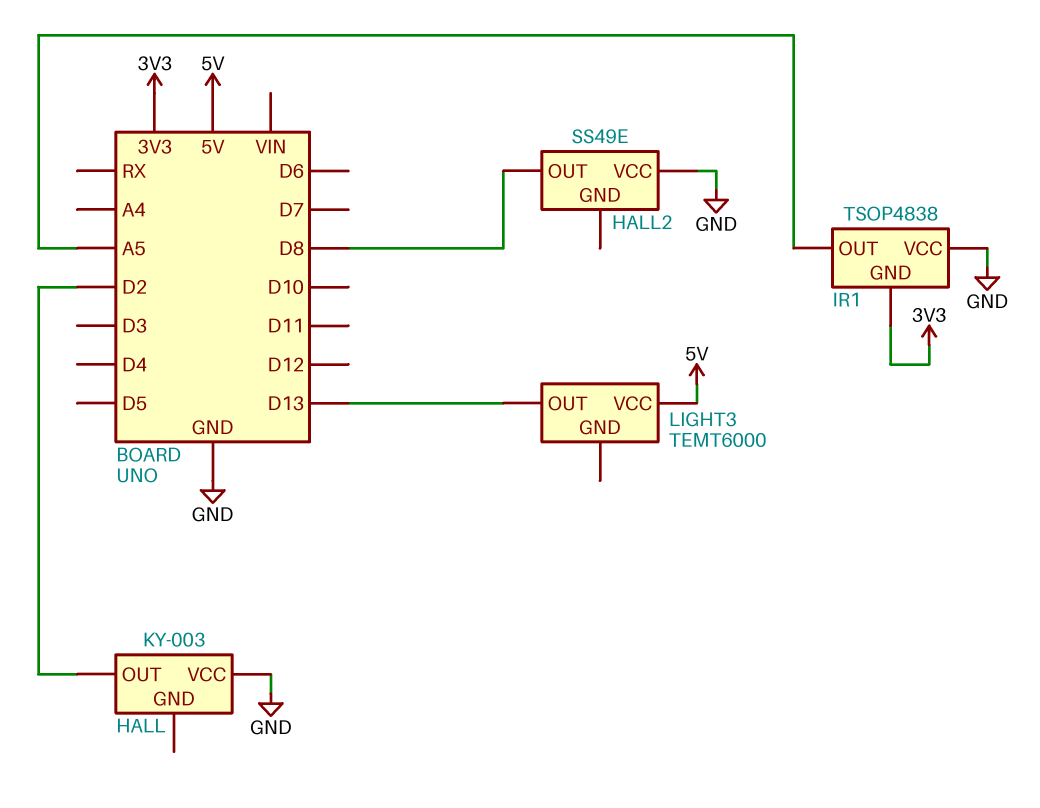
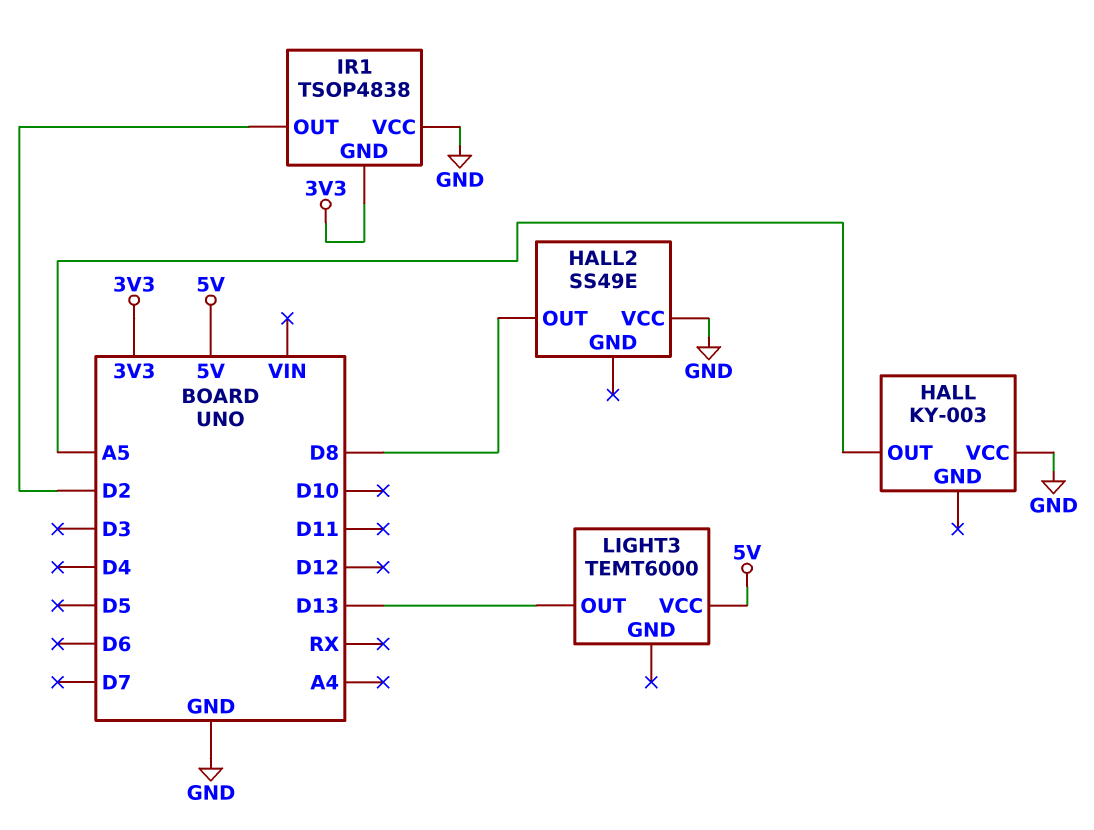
HALL pin OUT: D2 -> A5
IR1 pin OUT: A5 -> D2

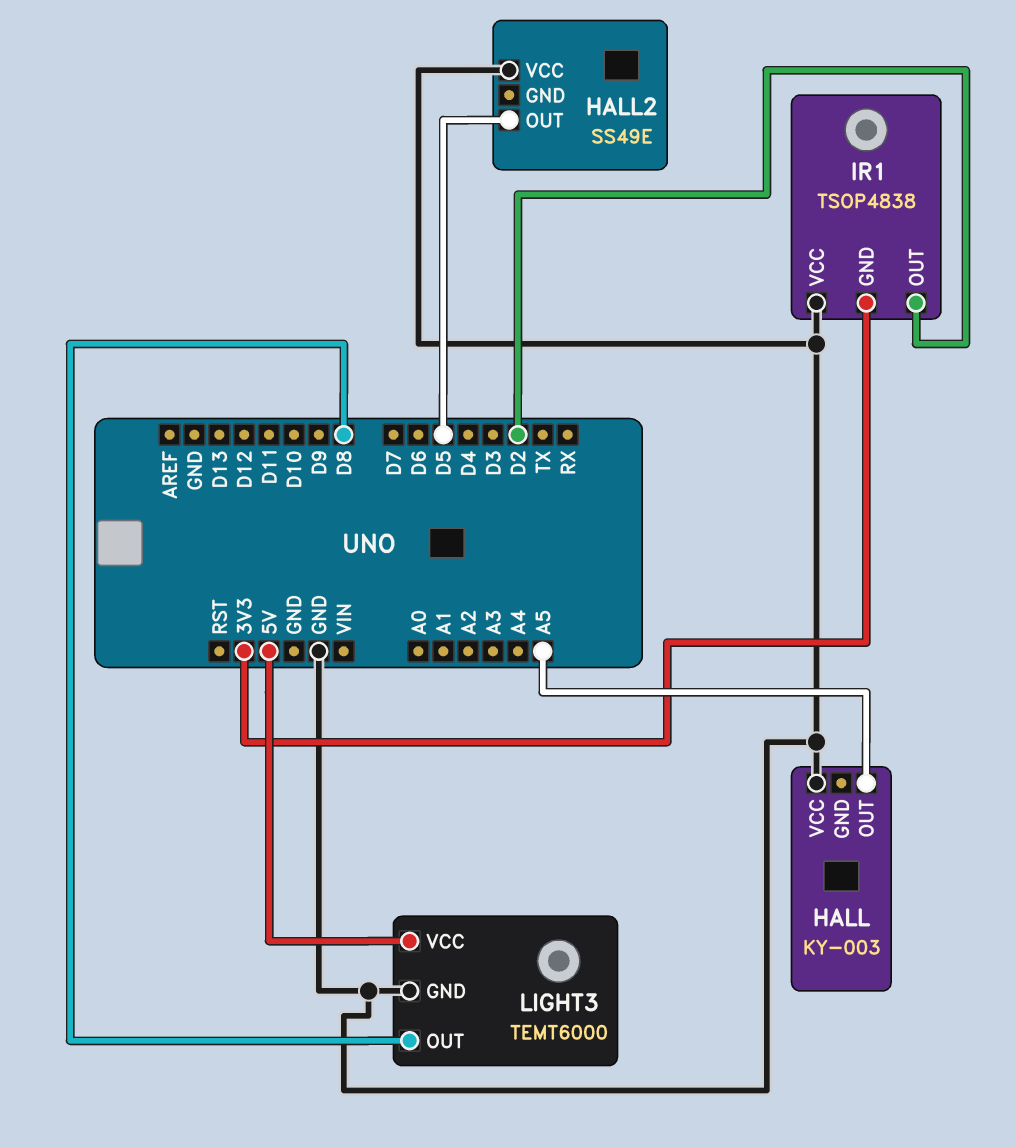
HALL2 pin OUT: D8 -> D5
LIGHT3 pin GND: none -> GND
LIGHT3 pin OUT: D13 -> D8

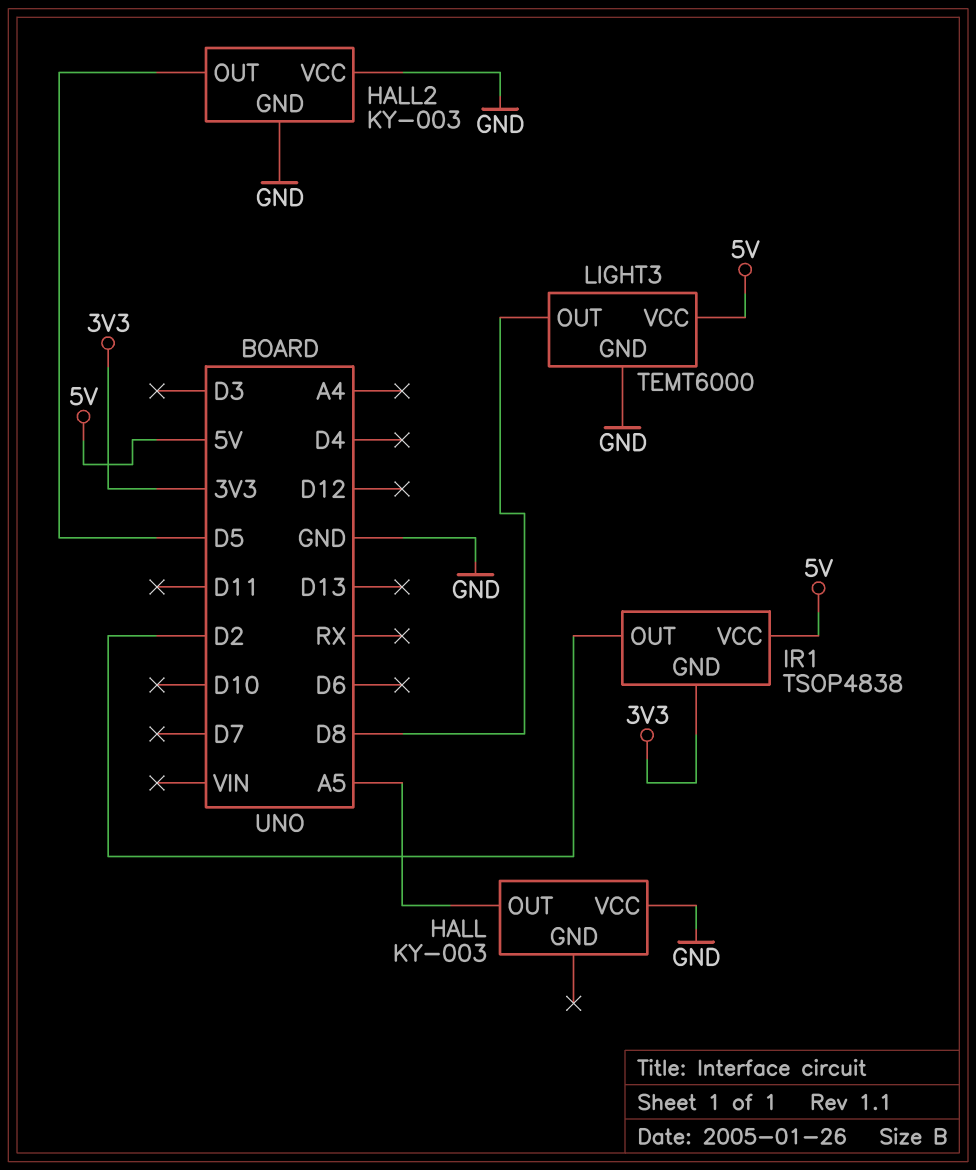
HALL2: SS49E -> KY-003
HALL2 pin GND: none -> GND
IR1 pin VCC: GND -> 5V

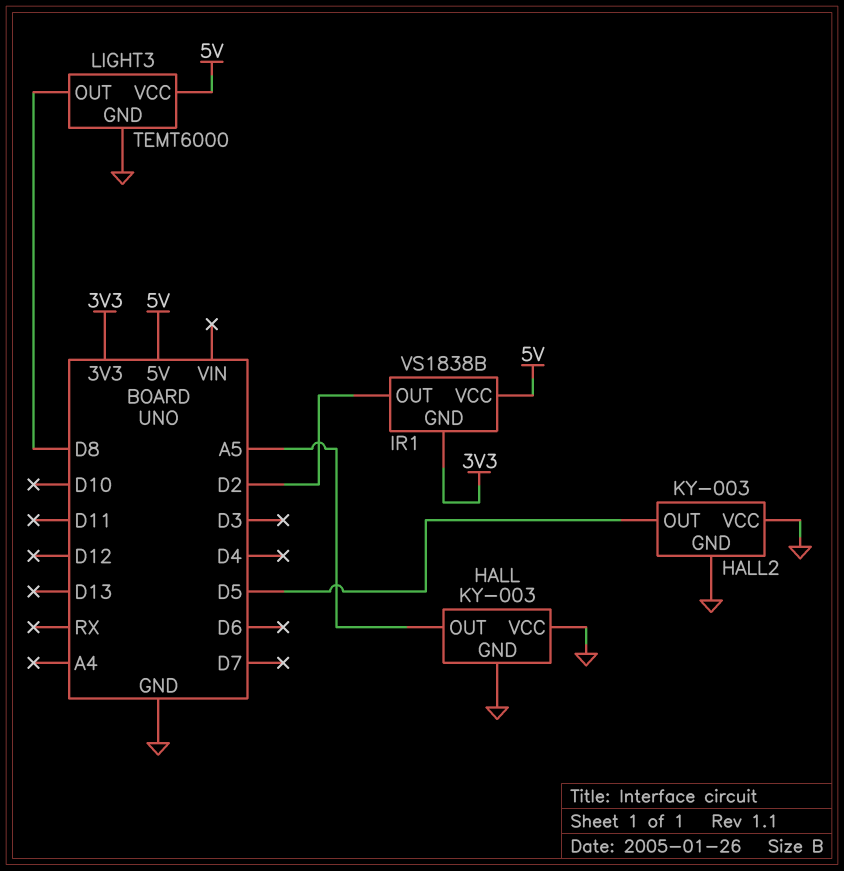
HALL pin GND: none -> GND
IR1: TSOP4838 -> VS1838B

